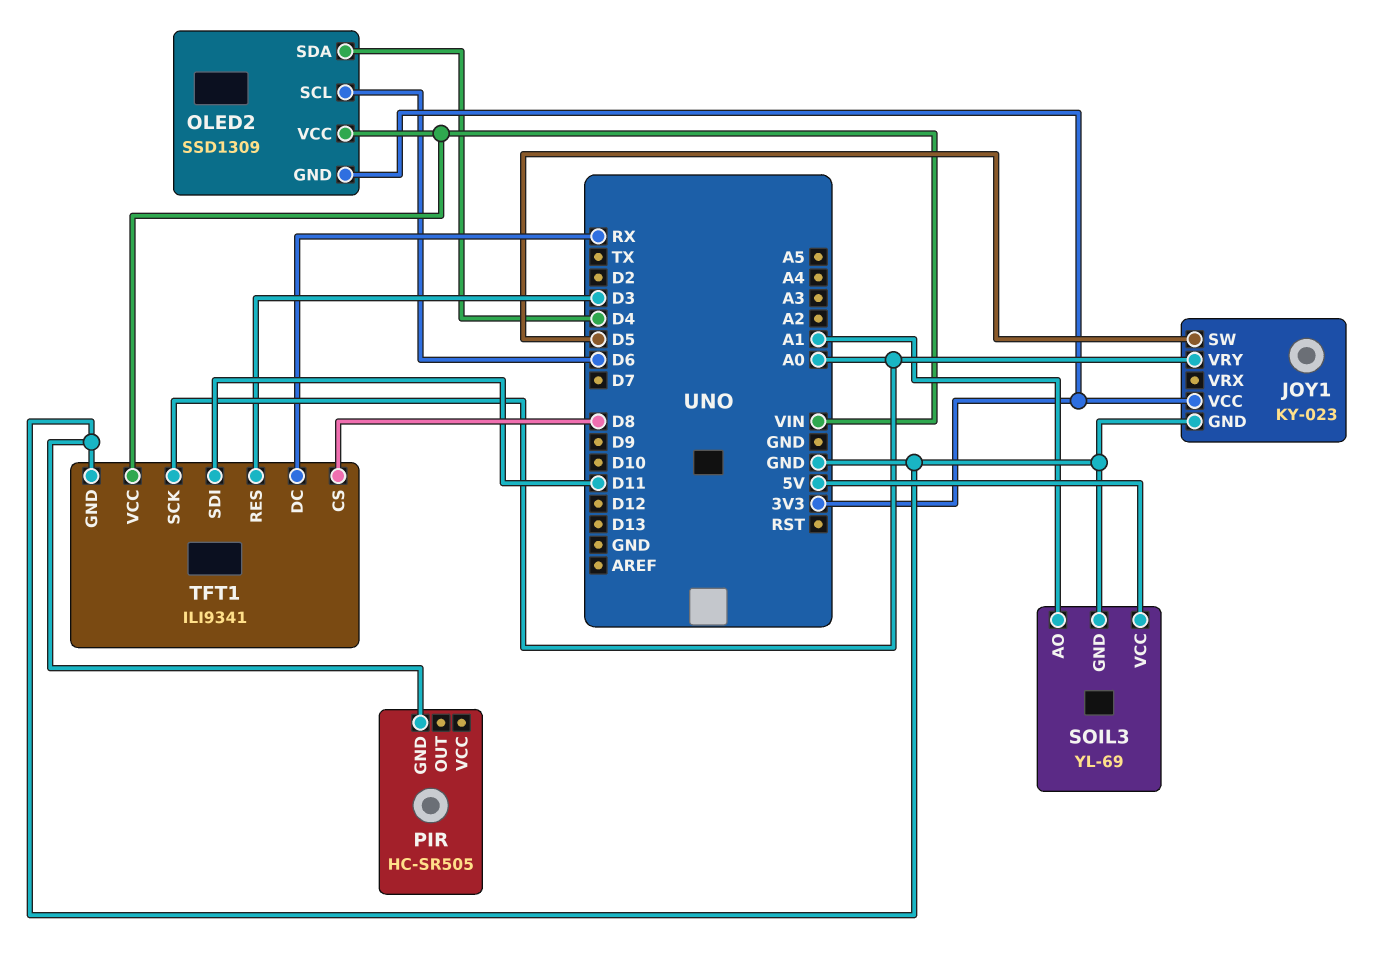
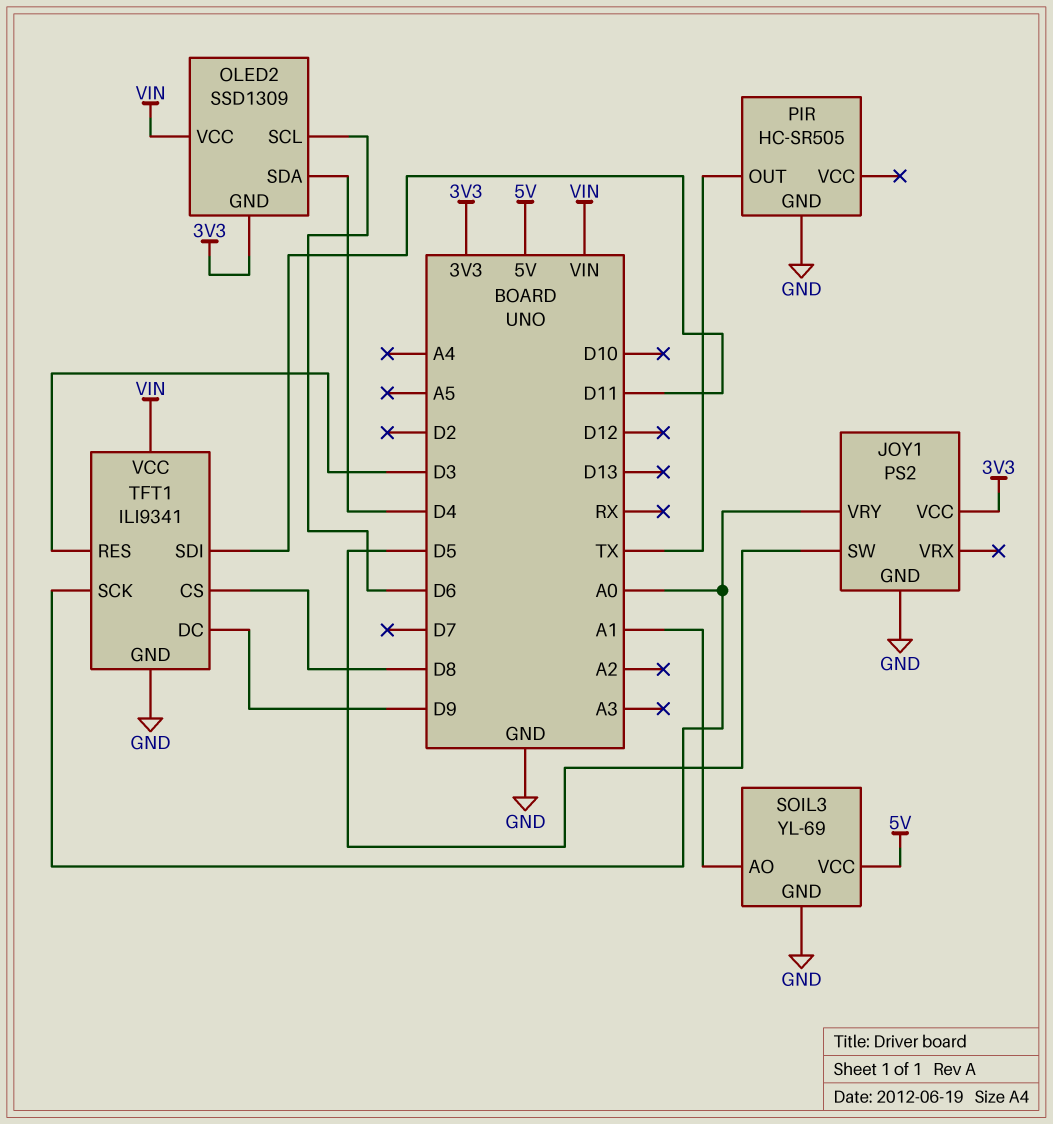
JOY1: KY-023 -> PS2
PIR pin OUT: none -> TX
TFT1 pin DC: RX -> D9

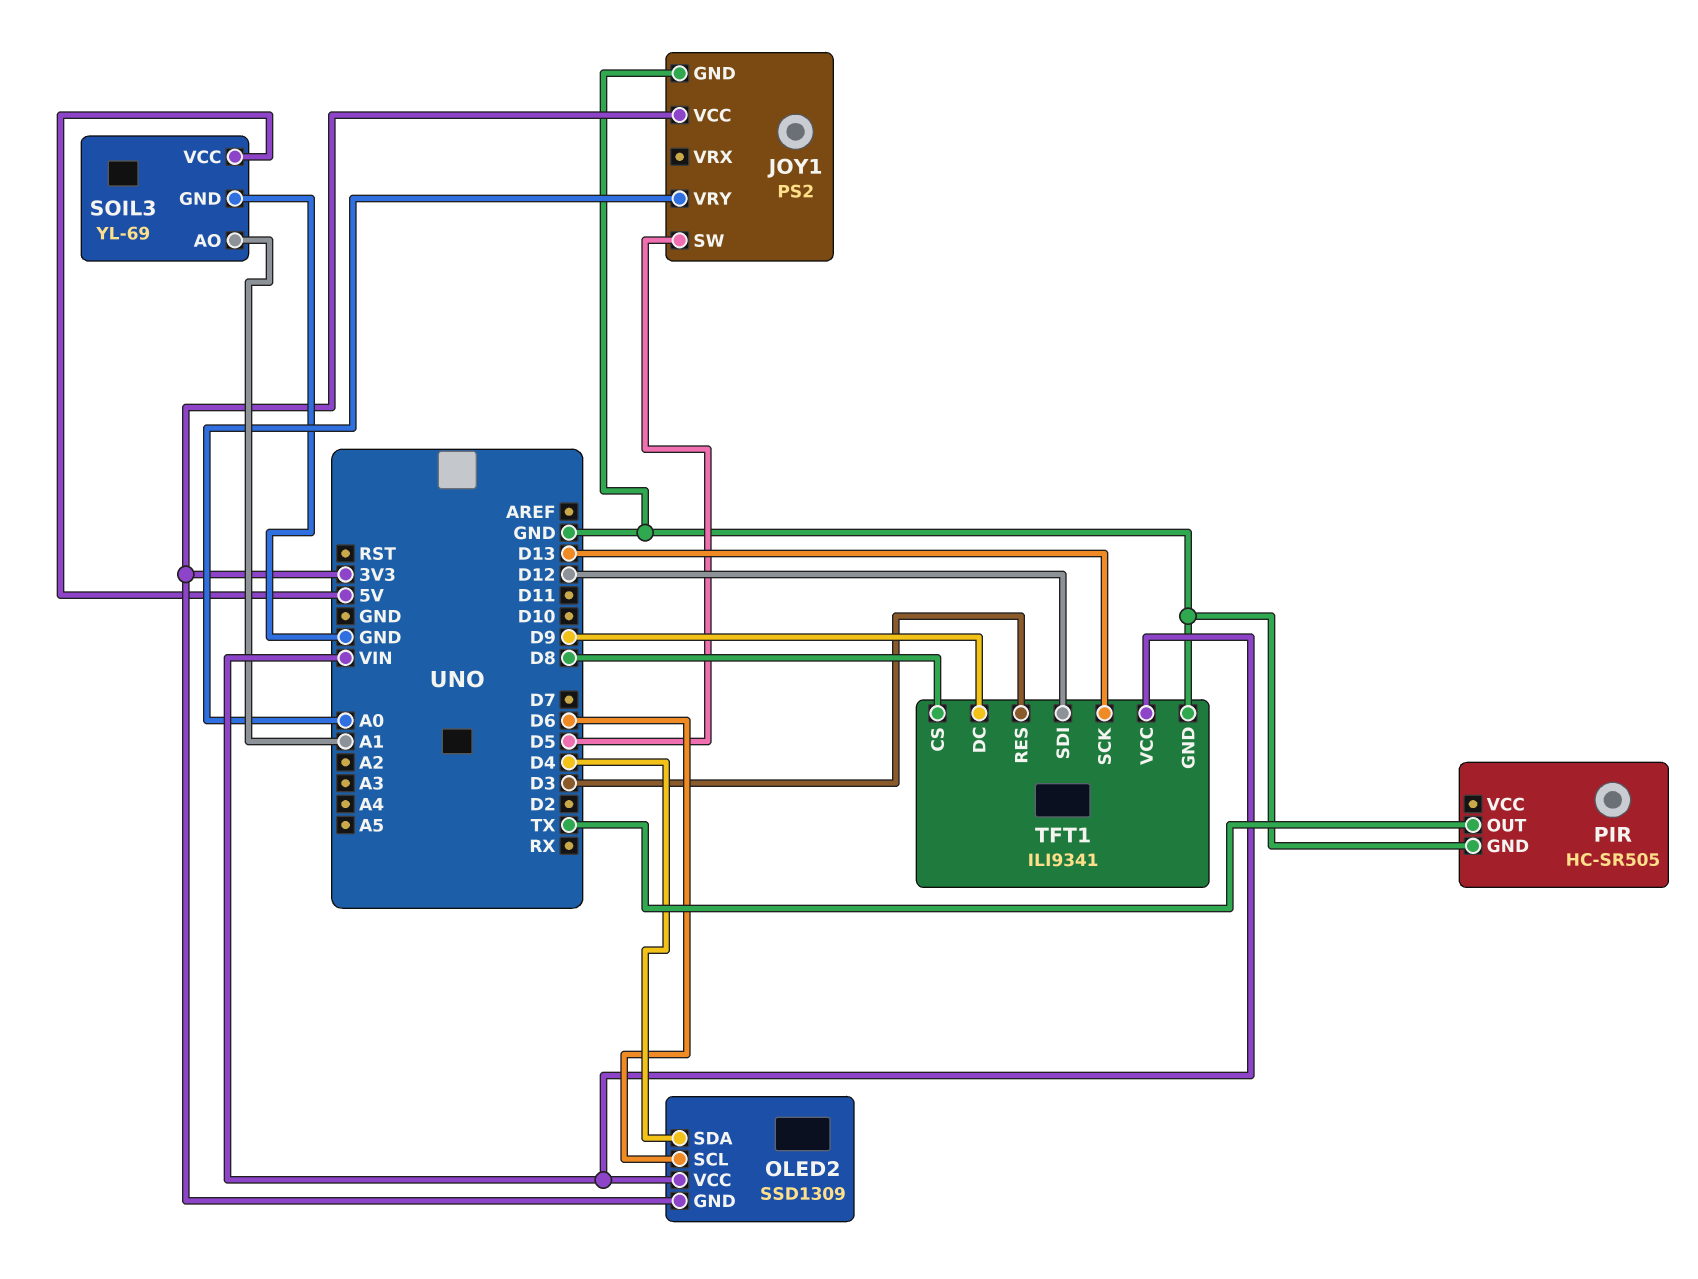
TFT1 pin SCK: A0 -> D13
TFT1 pin SDI: D11 -> D12

